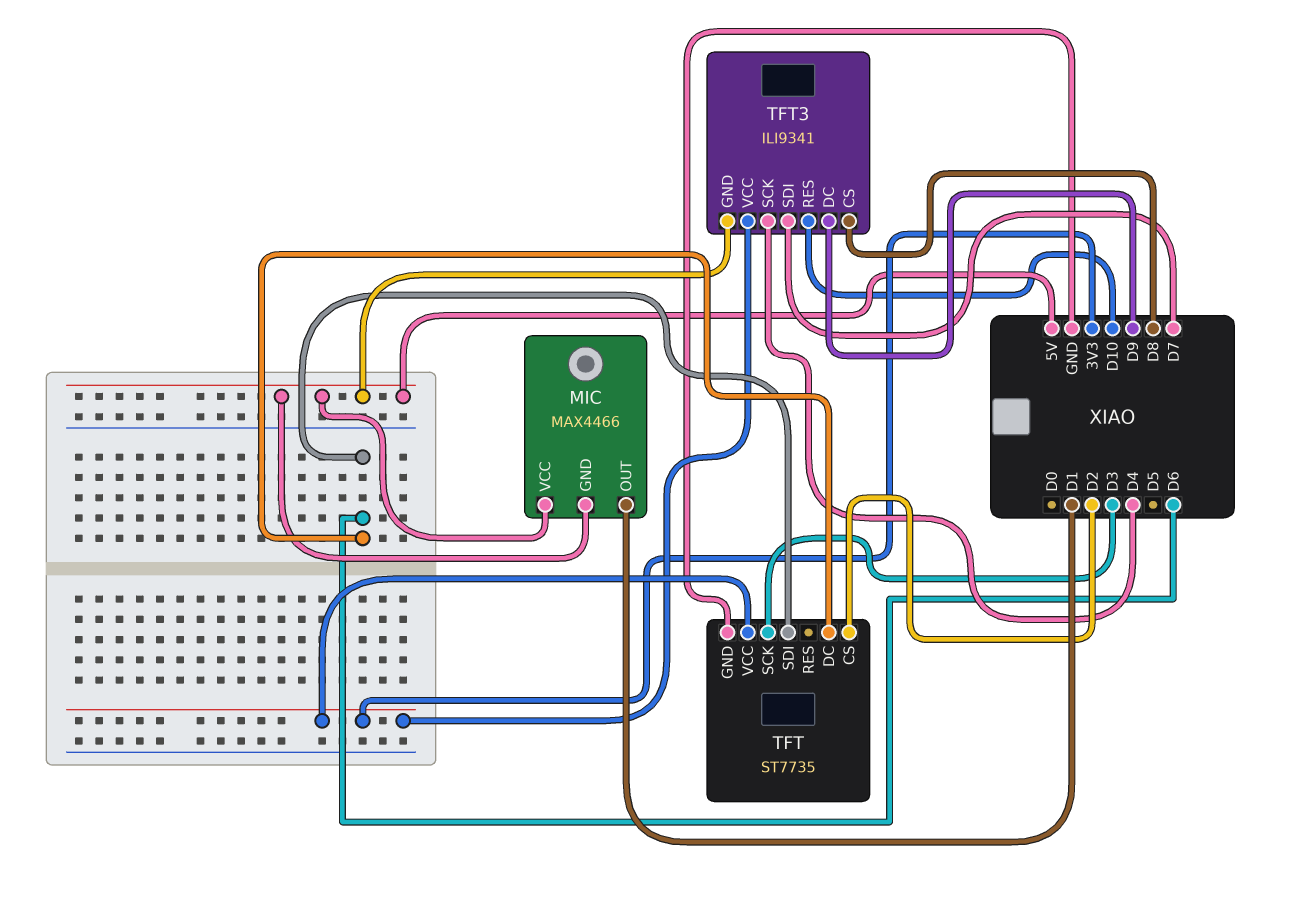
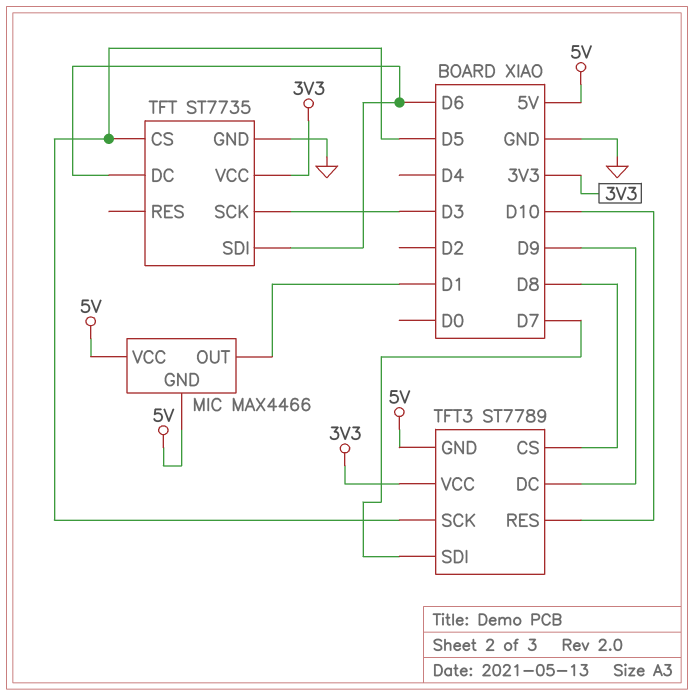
TFT pin CS: D2 -> D5
TFT3: ILI9341 -> ST7789
TFT3 pin SCK: D4 -> D5

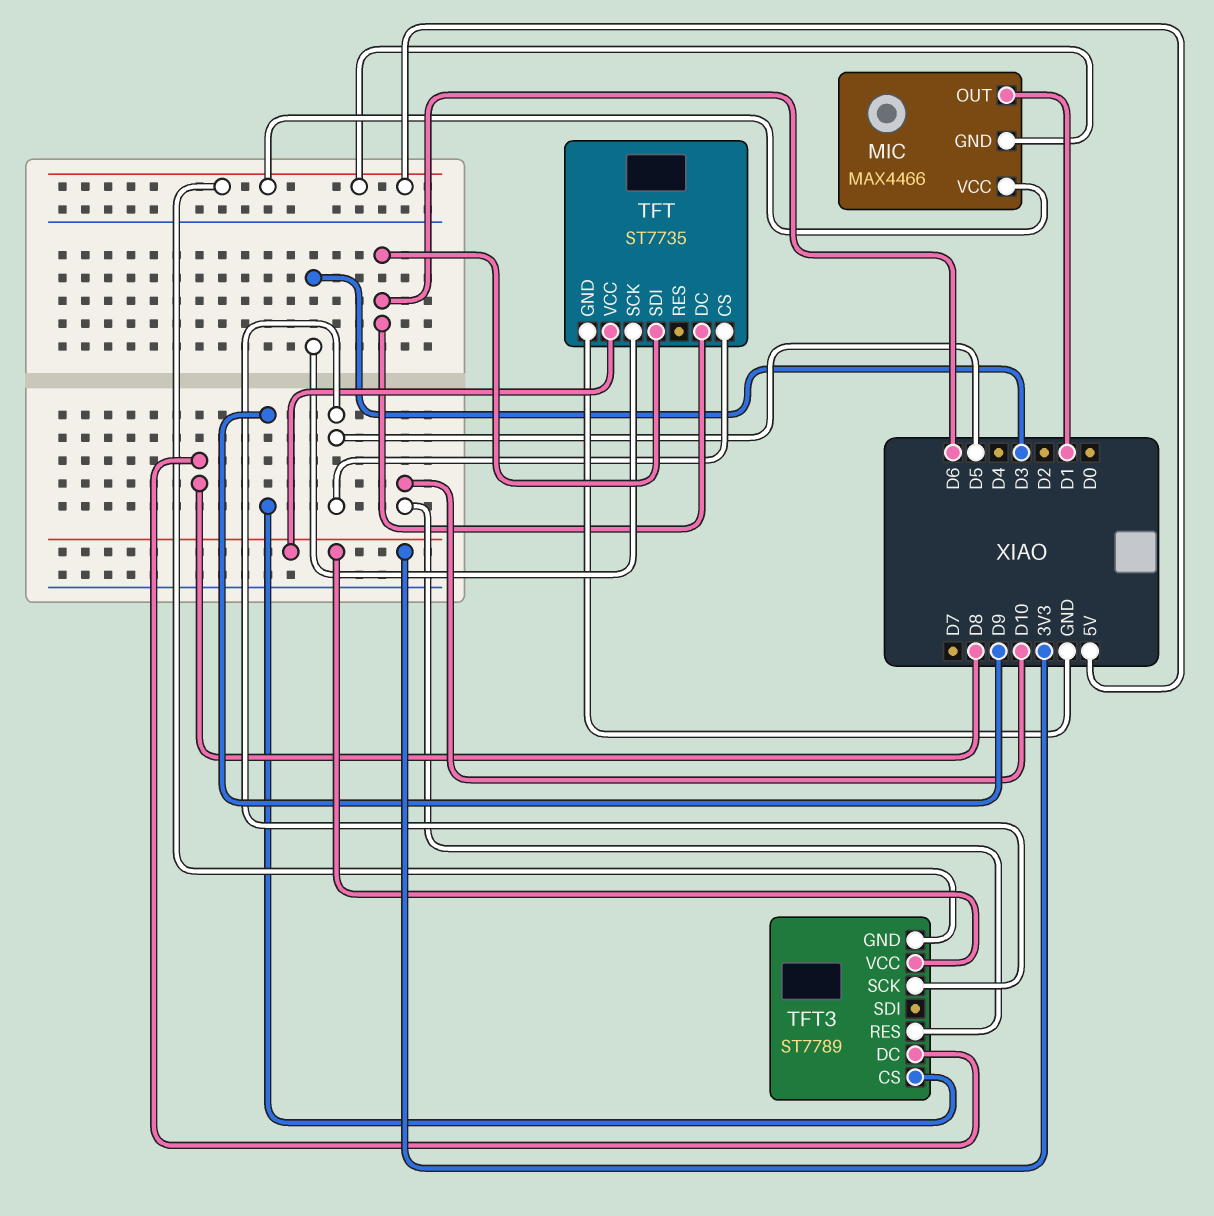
TFT3 pin CS: D8 -> D9
TFT3 pin DC: D9 -> D8
TFT3 pin SDI: D7 -> none

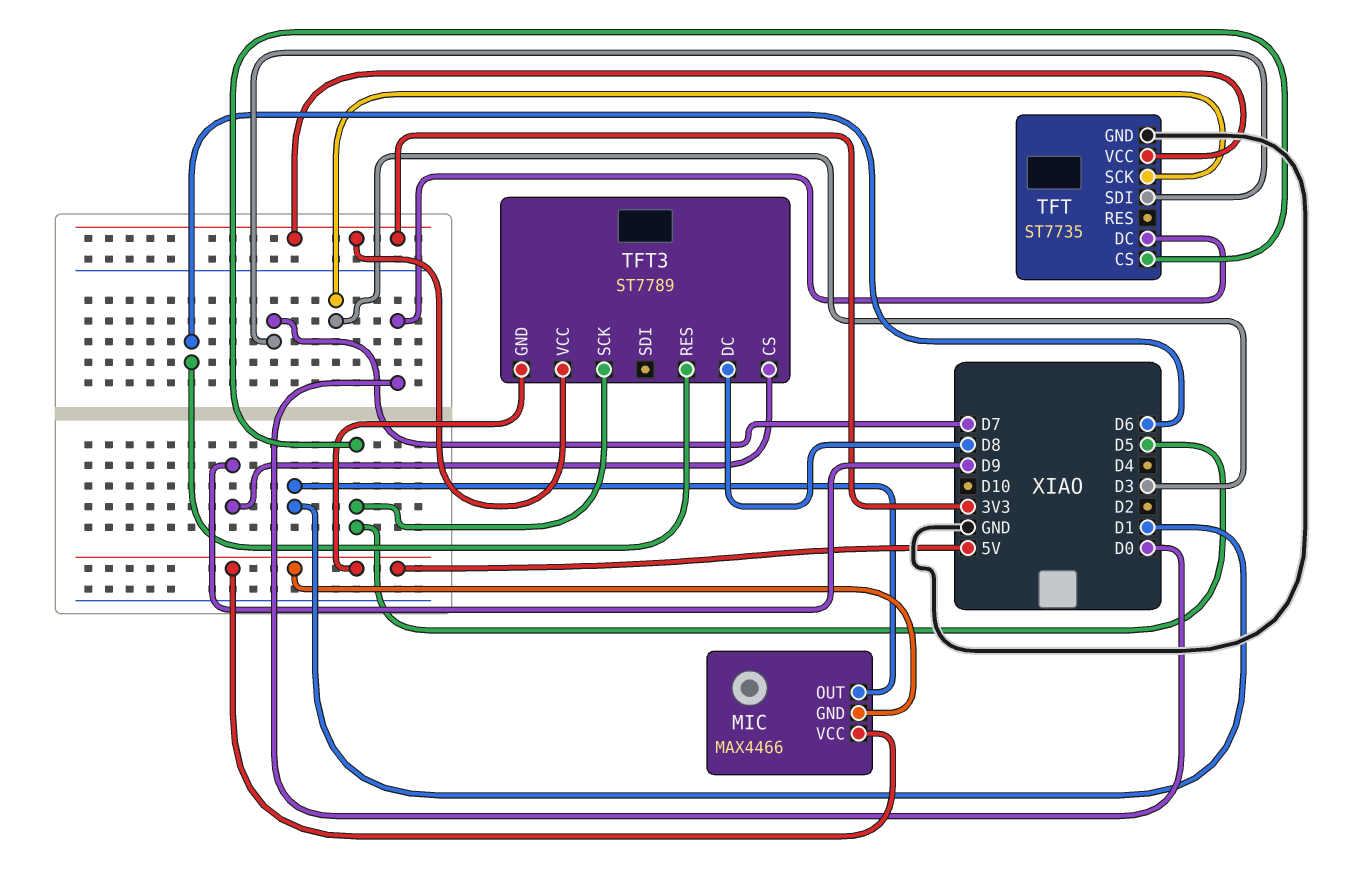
TFT pin DC: D6 -> D0
TFT pin SDI: D6 -> D7
TFT3 pin RES: D10 -> D6

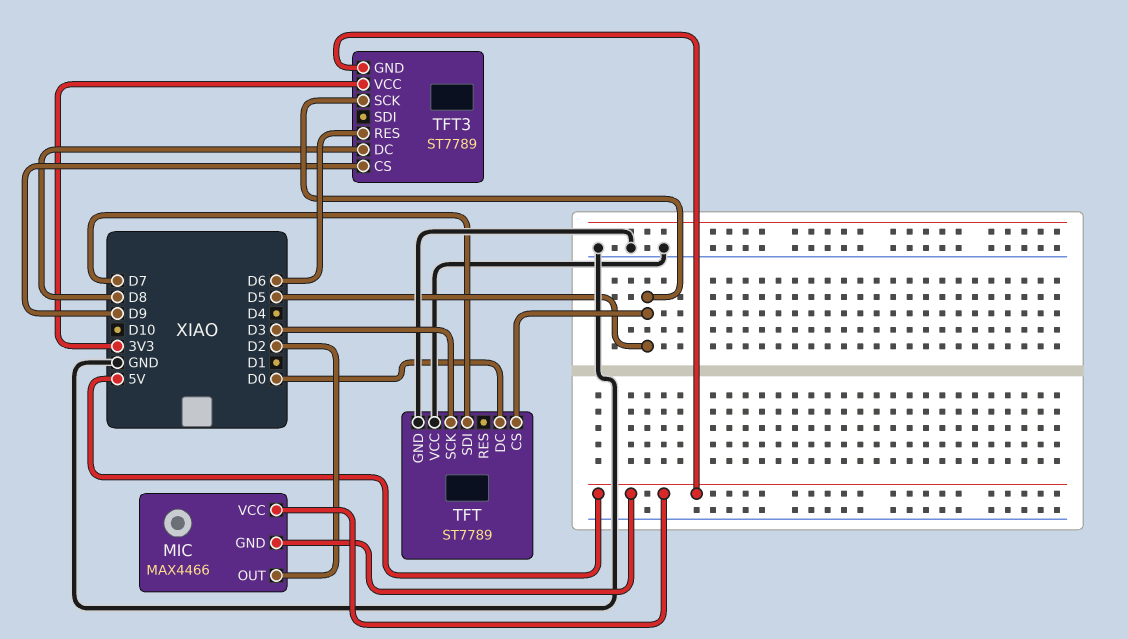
MIC pin OUT: D1 -> D2
TFT: ST7735 -> ST7789
TFT pin VCC: 3V3 -> GND

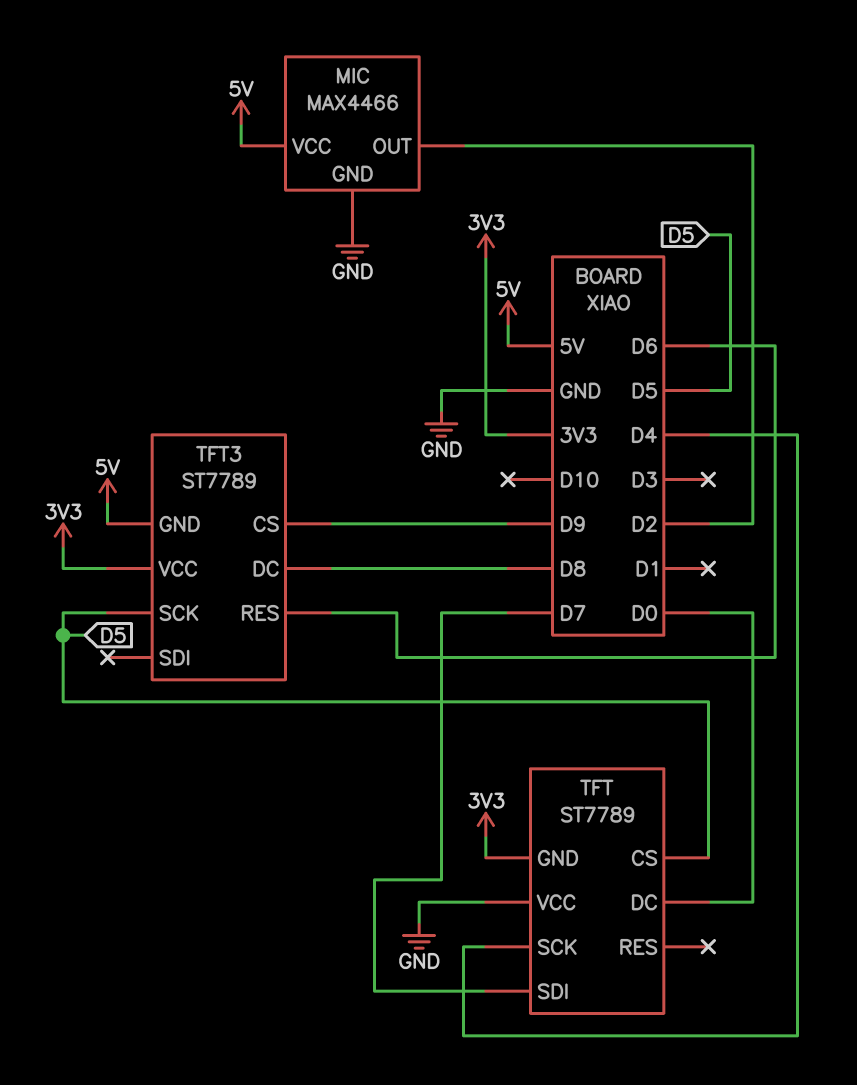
MIC pin GND: 5V -> GND
TFT pin GND: GND -> 3V3
TFT pin SCK: D3 -> D4

